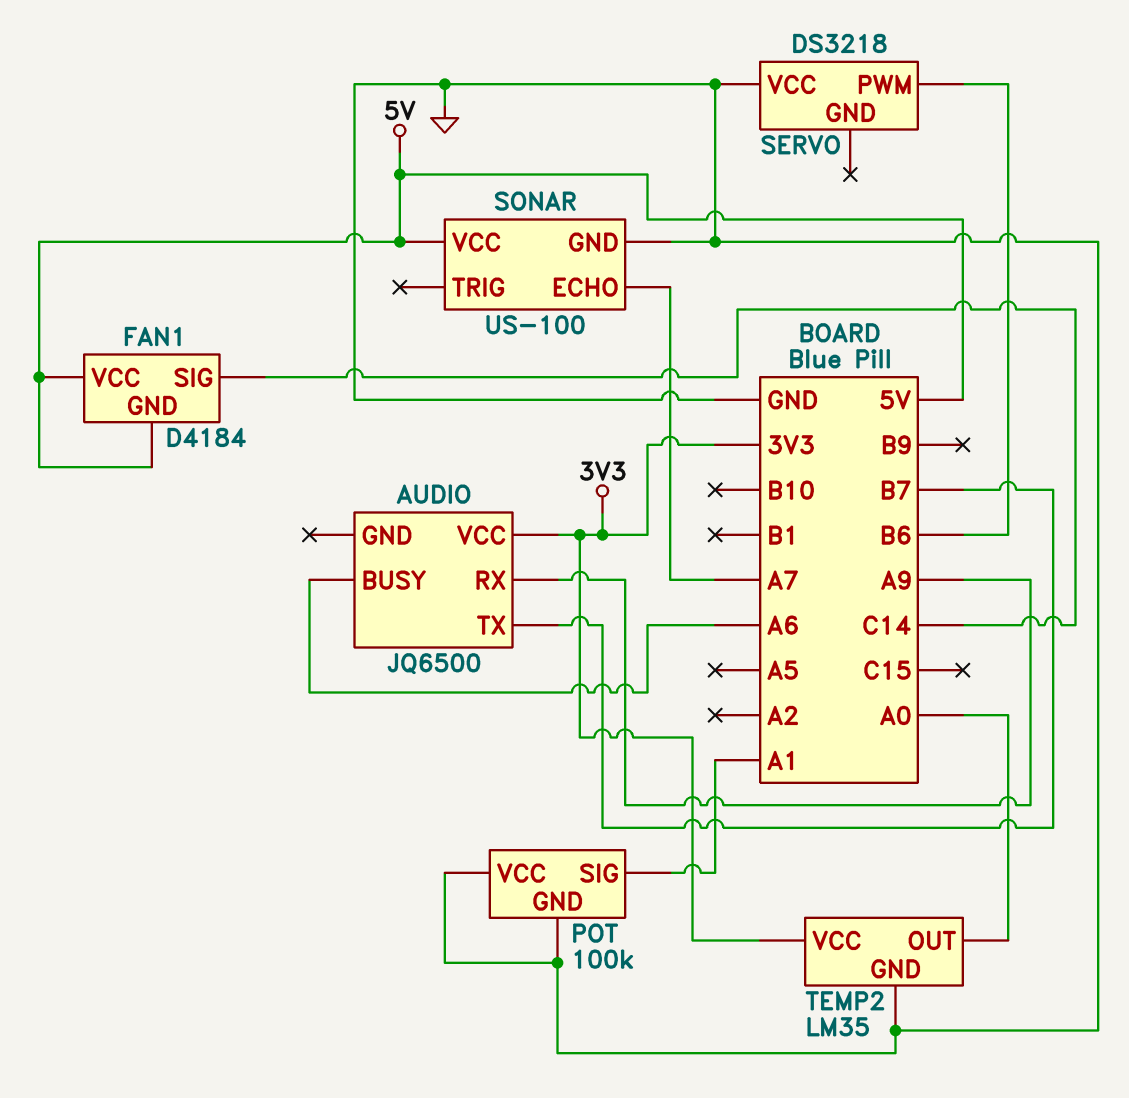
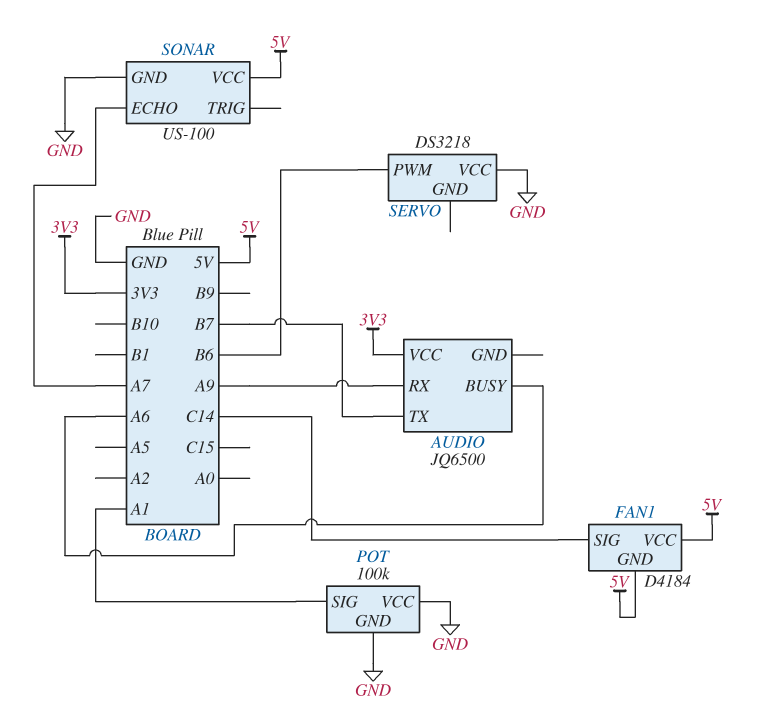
TEMP2: LM35 -> none
TEMP2 pin GND: GND -> none
TEMP2 pin OUT: A0 -> none
TEMP2 pin VCC: 3V3 -> none

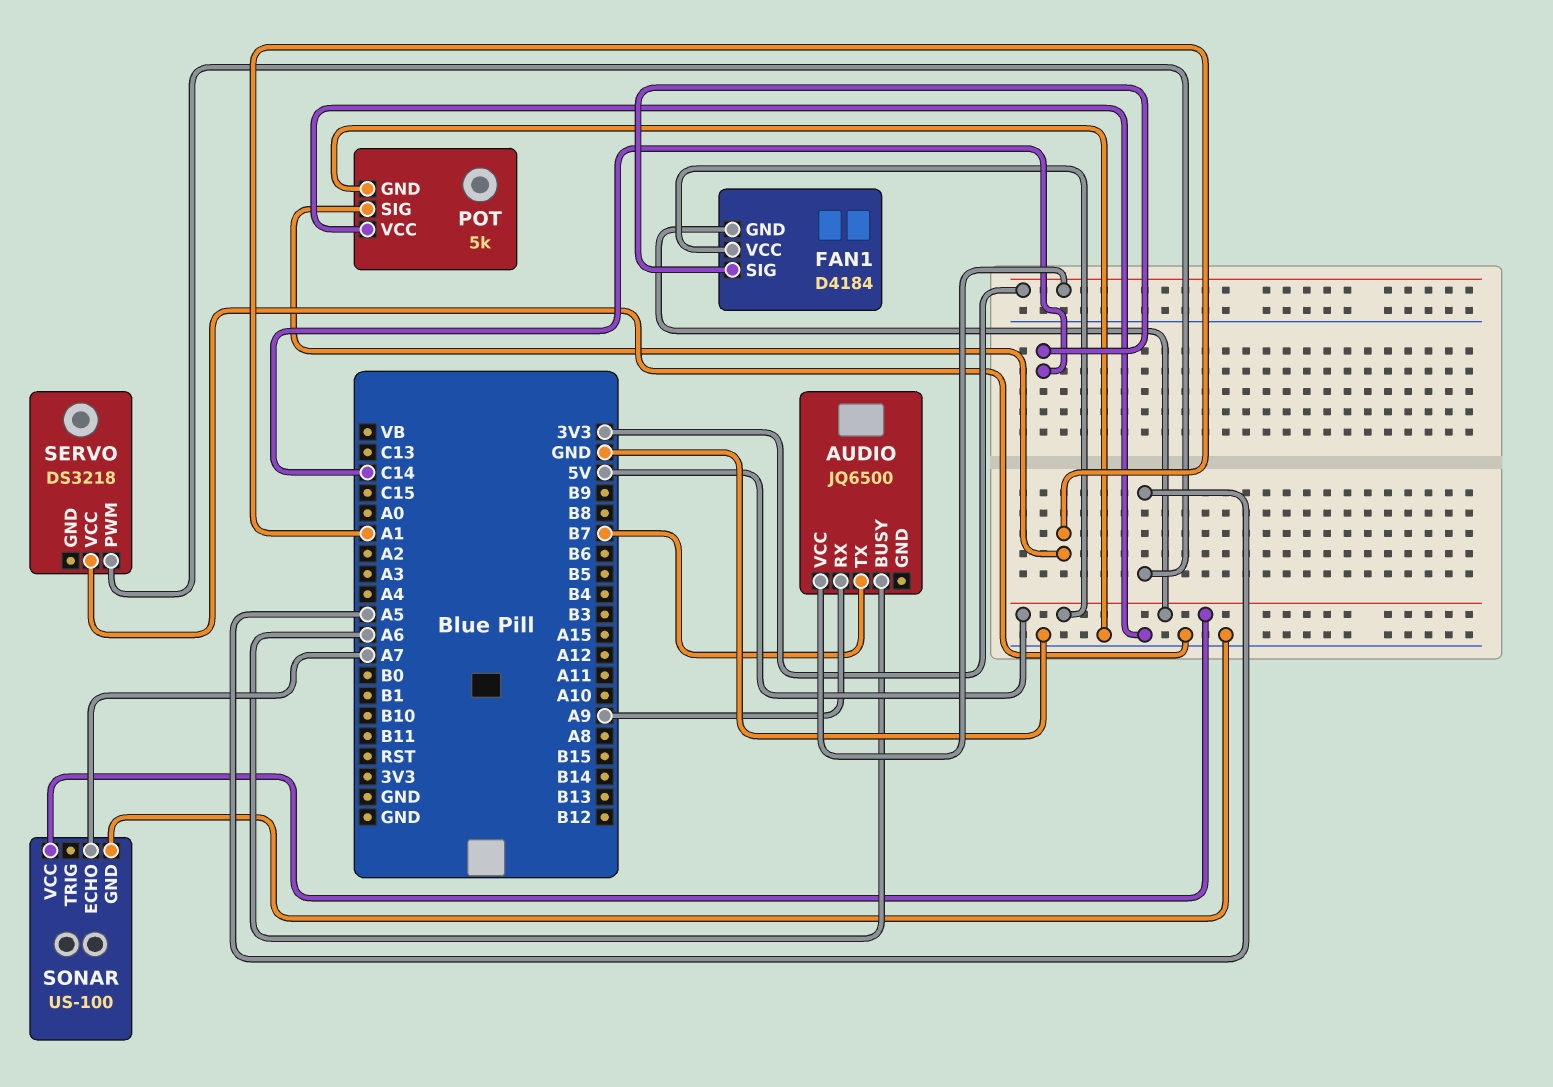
POT: 100k -> 5k
SERVO pin PWM: B6 -> A5

